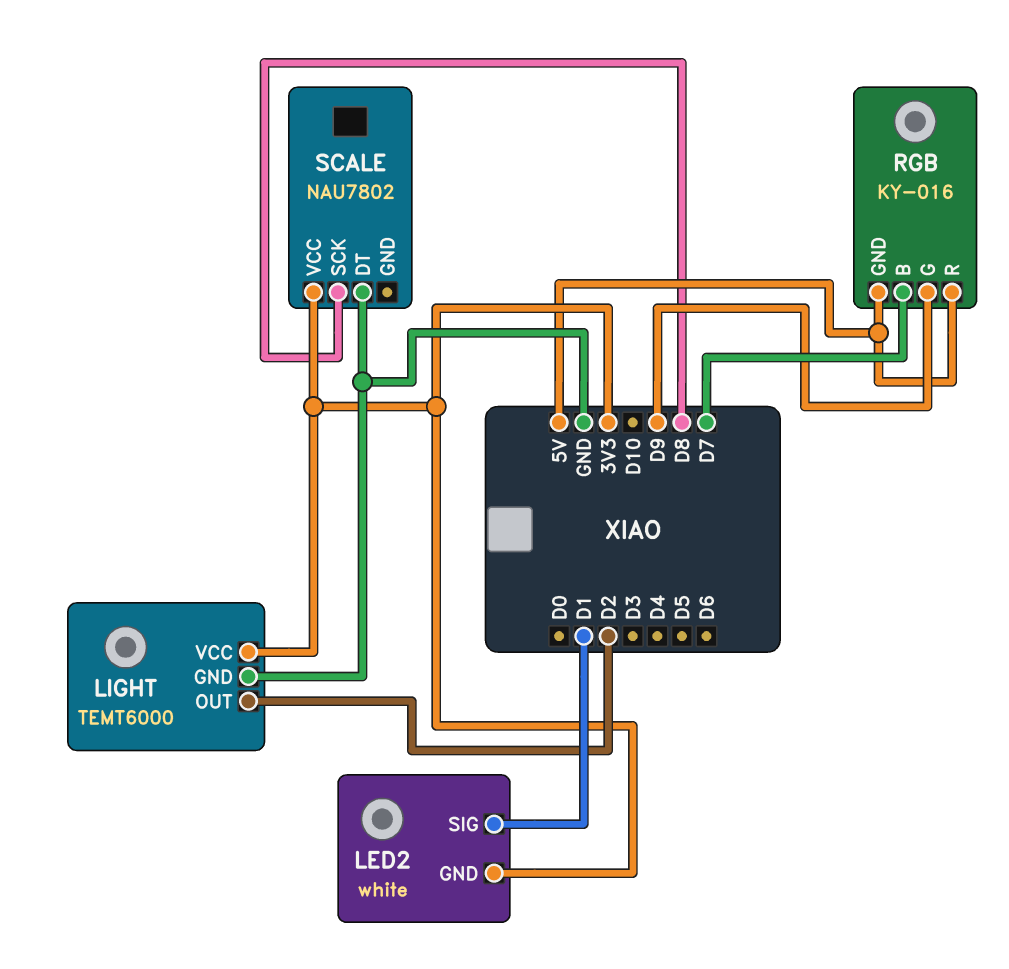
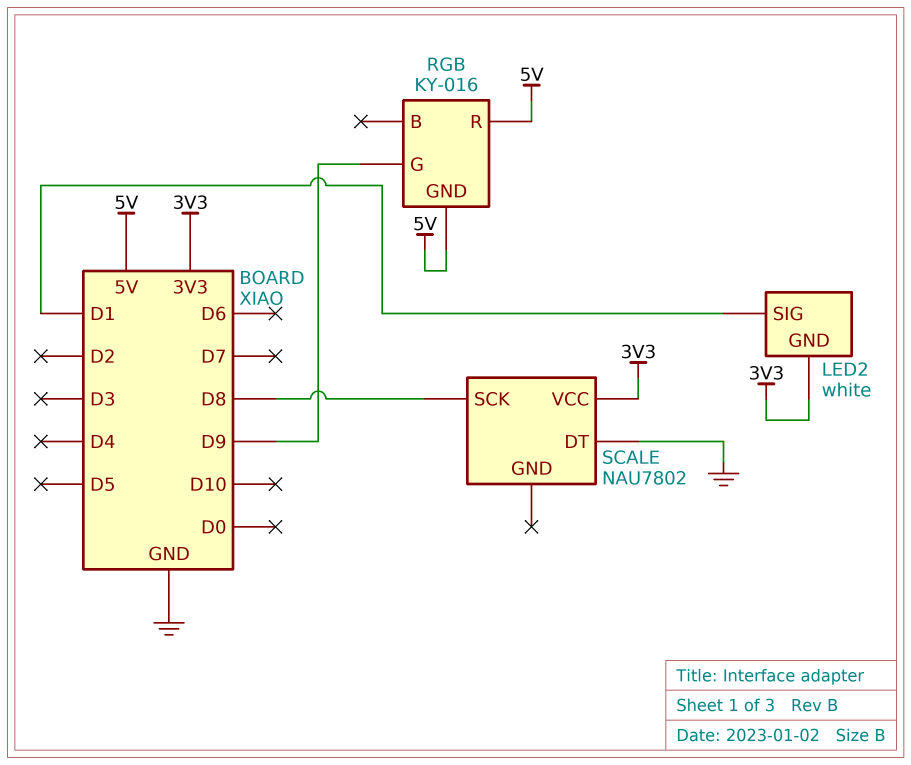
LIGHT: TEMT6000 -> none
LIGHT pin GND: GND -> none
LIGHT pin OUT: D2 -> none
LIGHT pin VCC: 3V3 -> none
RGB pin B: D7 -> none

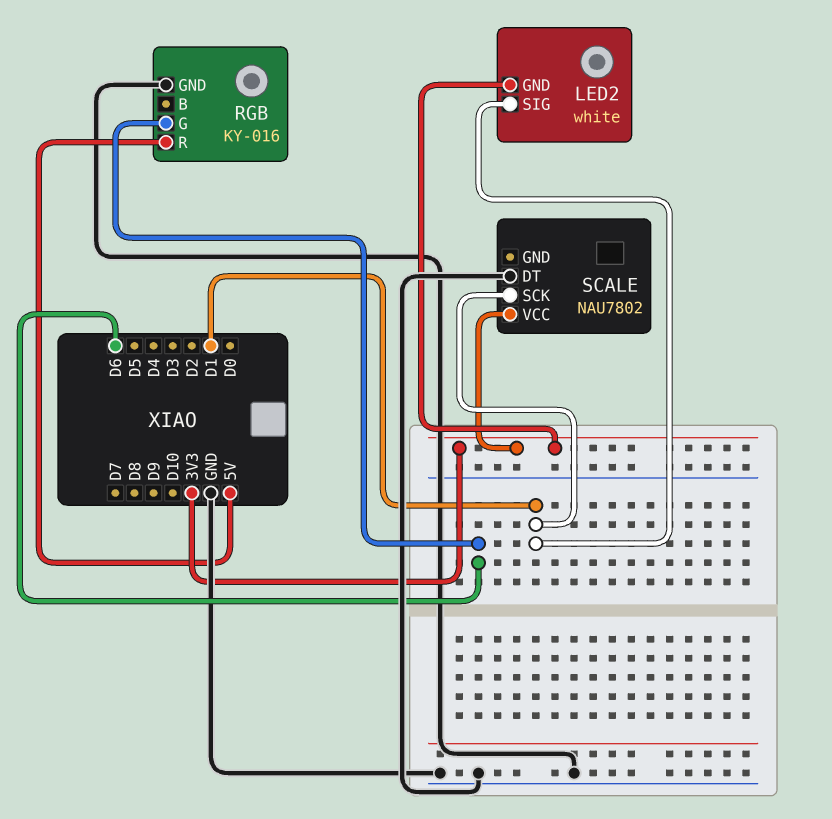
RGB pin G: D9 -> D6
RGB pin GND: 5V -> GND
SCALE pin SCK: D8 -> D1

